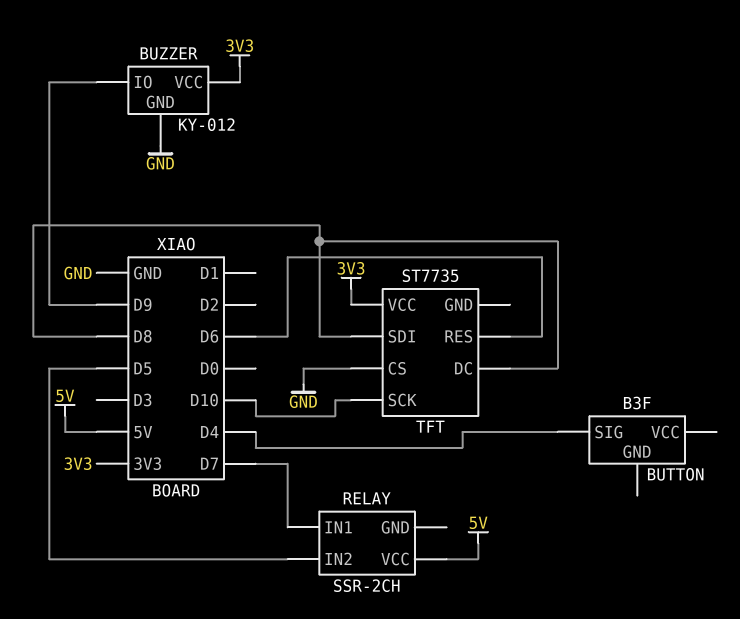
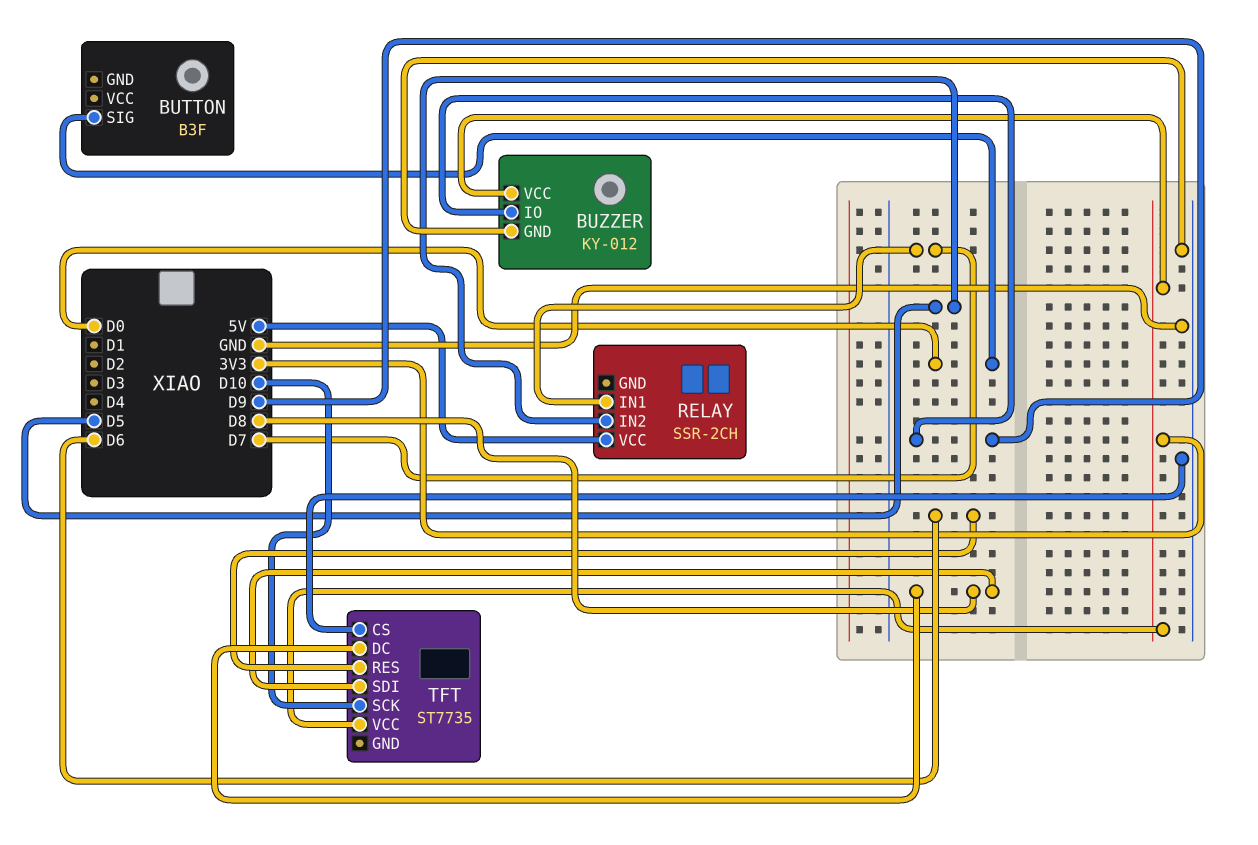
BUTTON pin SIG: D4 -> D0

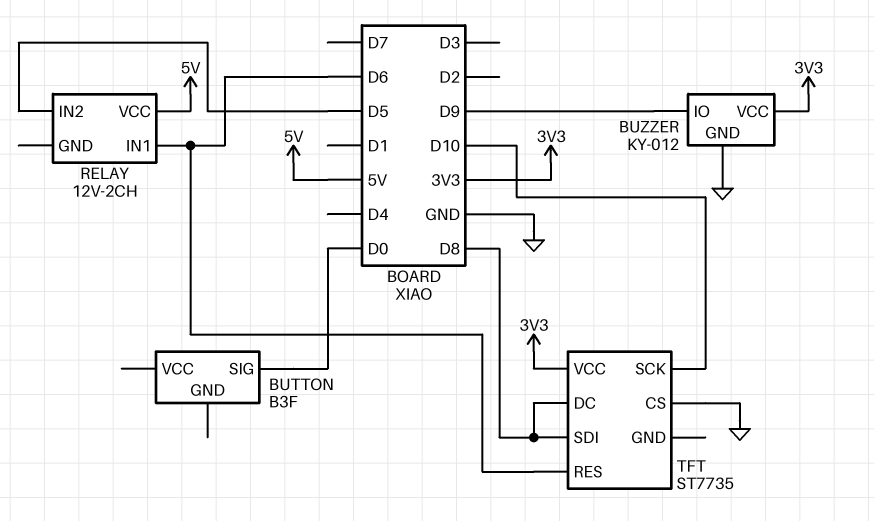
RELAY: SSR-2CH -> 12V-2CH
RELAY pin IN1: D7 -> D6

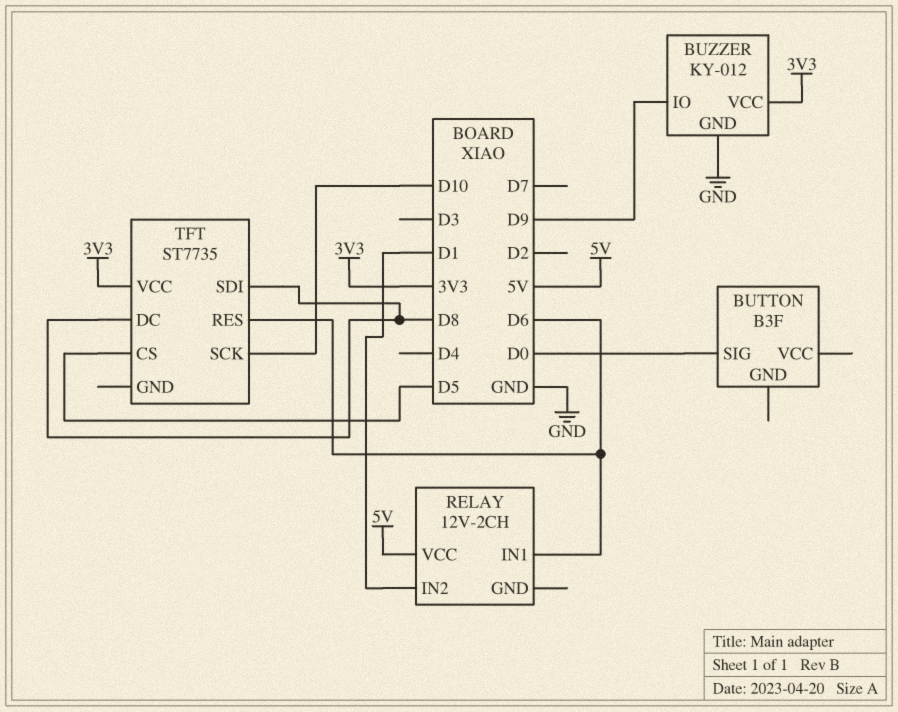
RELAY pin IN2: D5 -> D1
TFT pin CS: GND -> D5

